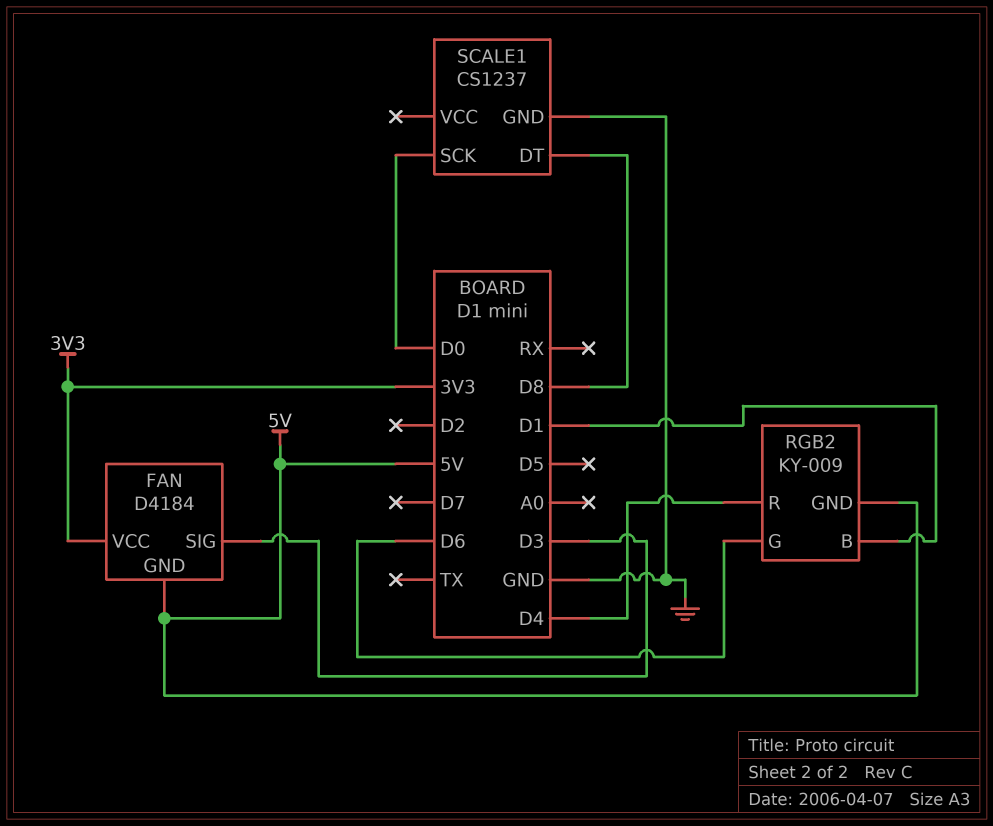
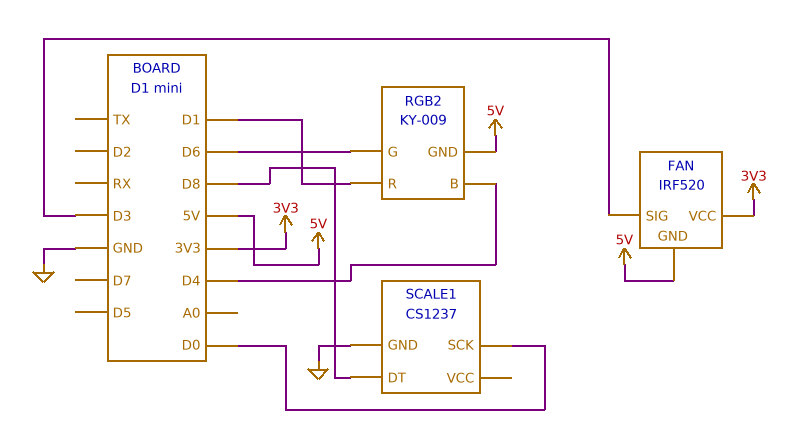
FAN: D4184 -> IRF520
RGB2 pin B: D1 -> D4
RGB2 pin R: D4 -> D1

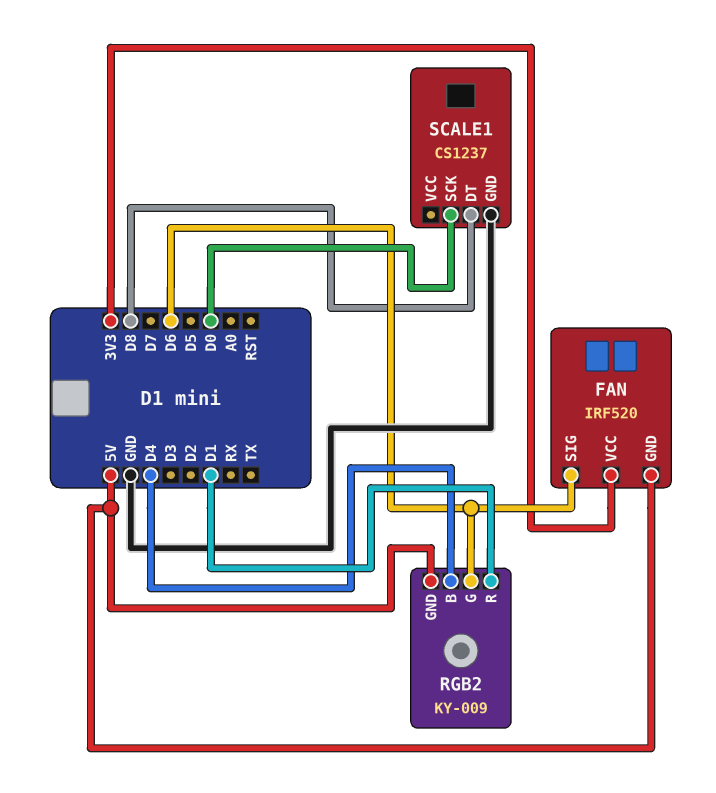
FAN pin SIG: D3 -> D6

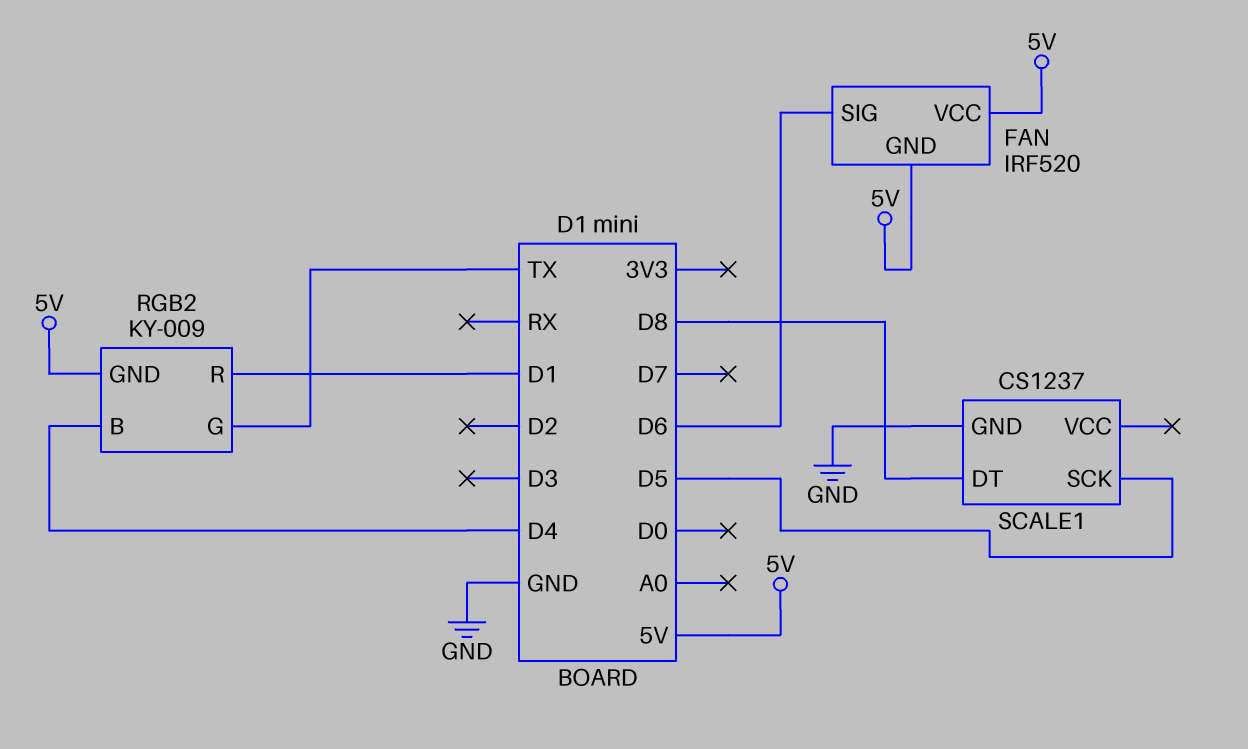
FAN pin VCC: 3V3 -> 5V
RGB2 pin G: D6 -> TX
SCALE1 pin SCK: D0 -> D5

